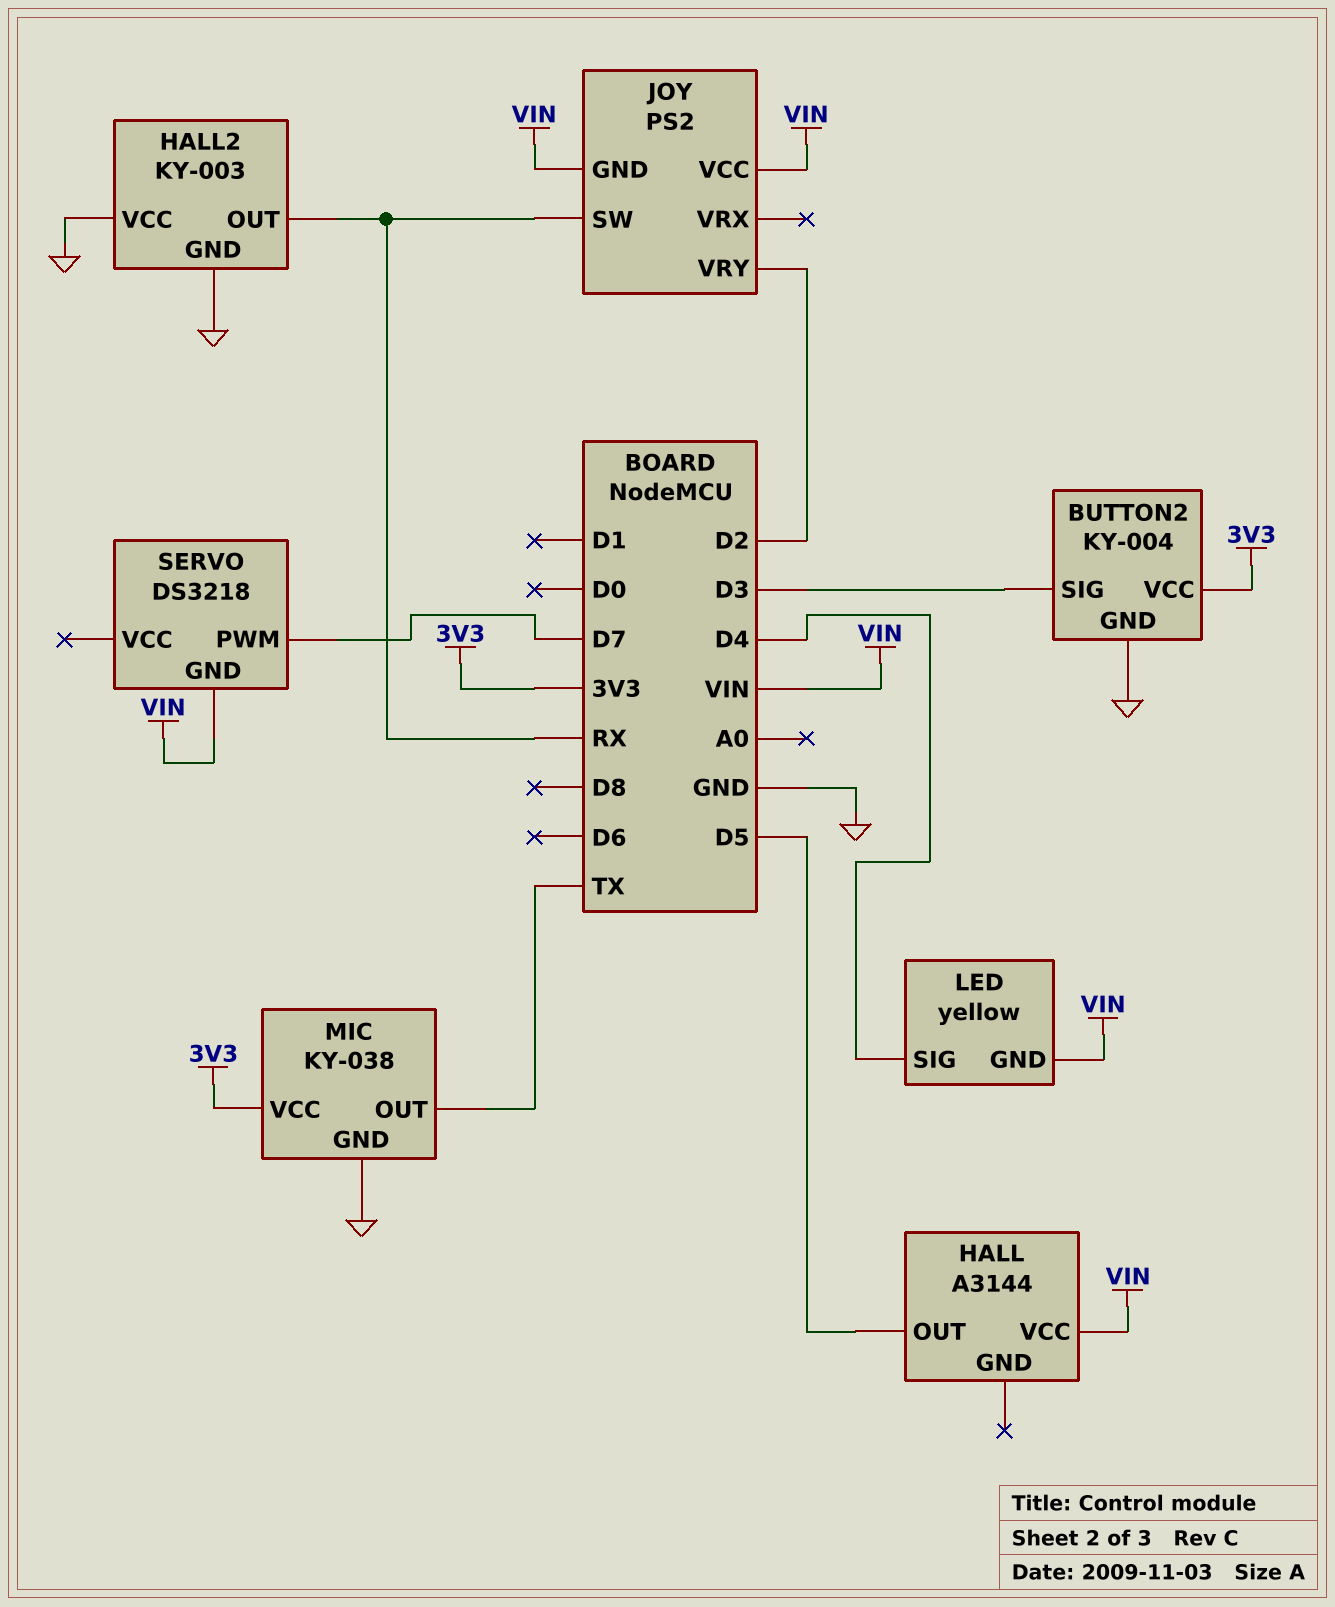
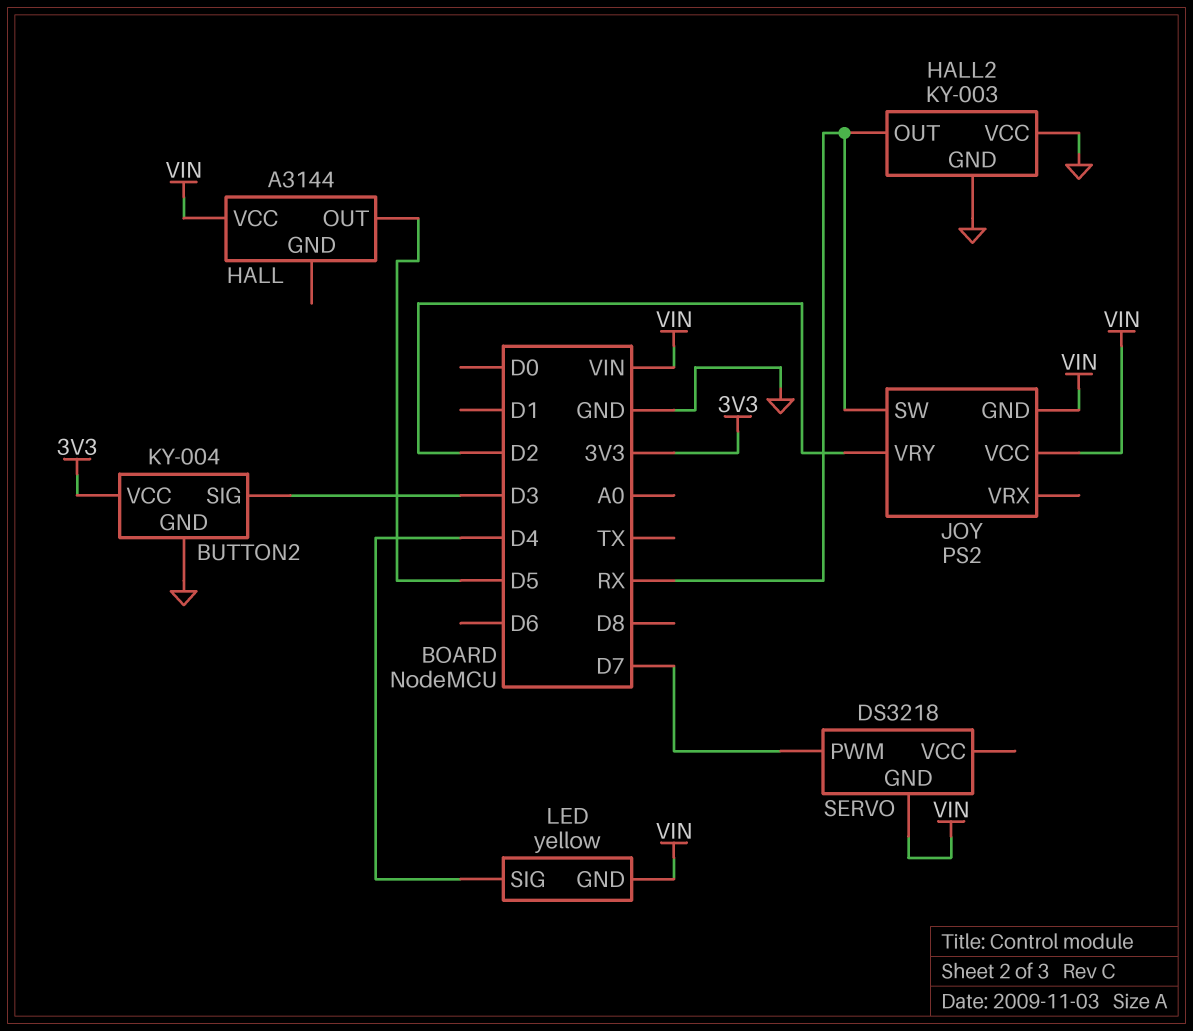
MIC: KY-038 -> none
MIC pin GND: GND -> none
MIC pin OUT: TX -> none
MIC pin VCC: 3V3 -> none

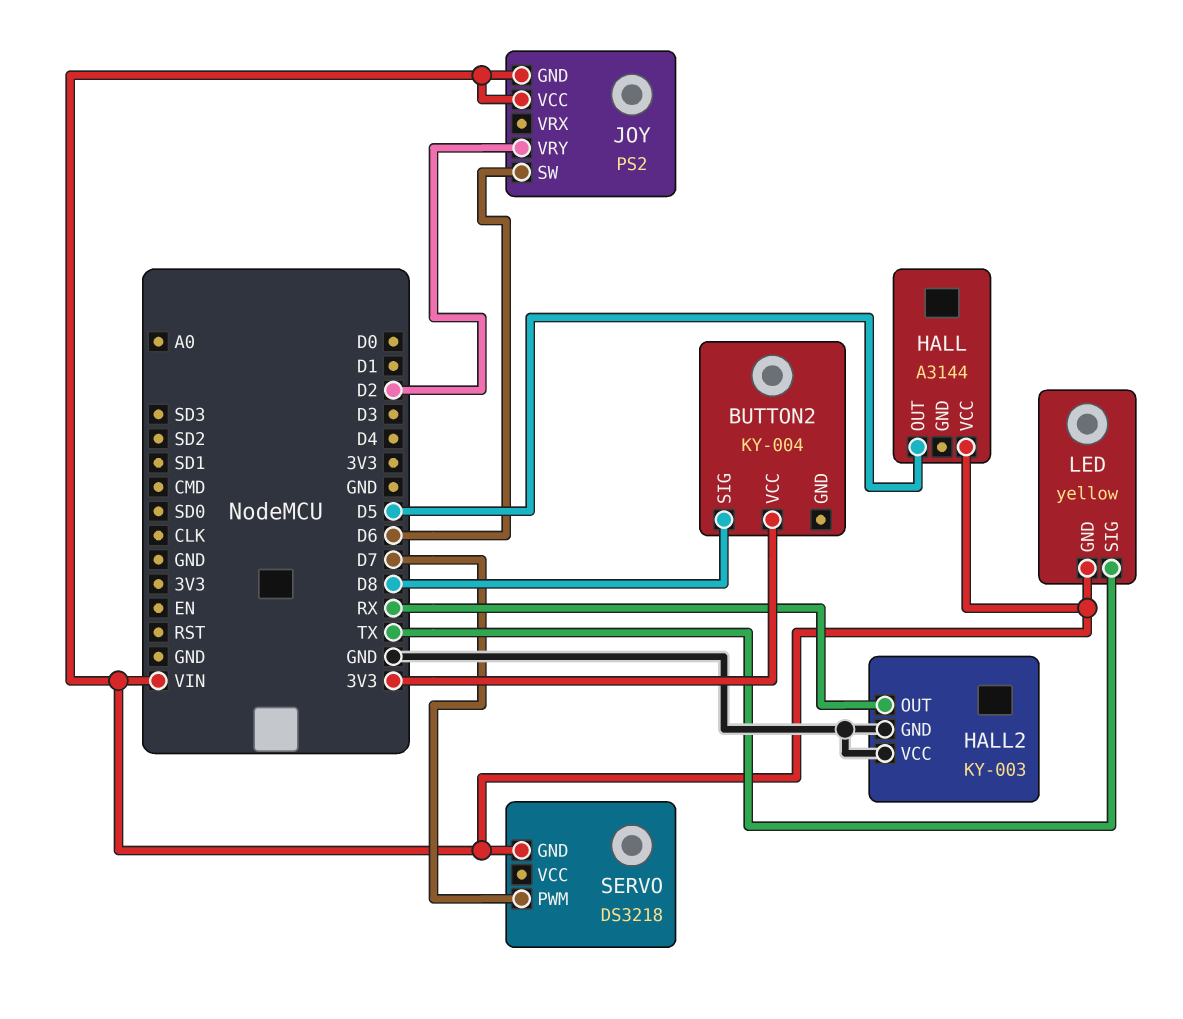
BUTTON2 pin GND: GND -> none
BUTTON2 pin SIG: D3 -> D8
JOY pin SW: RX -> D6
LED pin SIG: D4 -> TX

